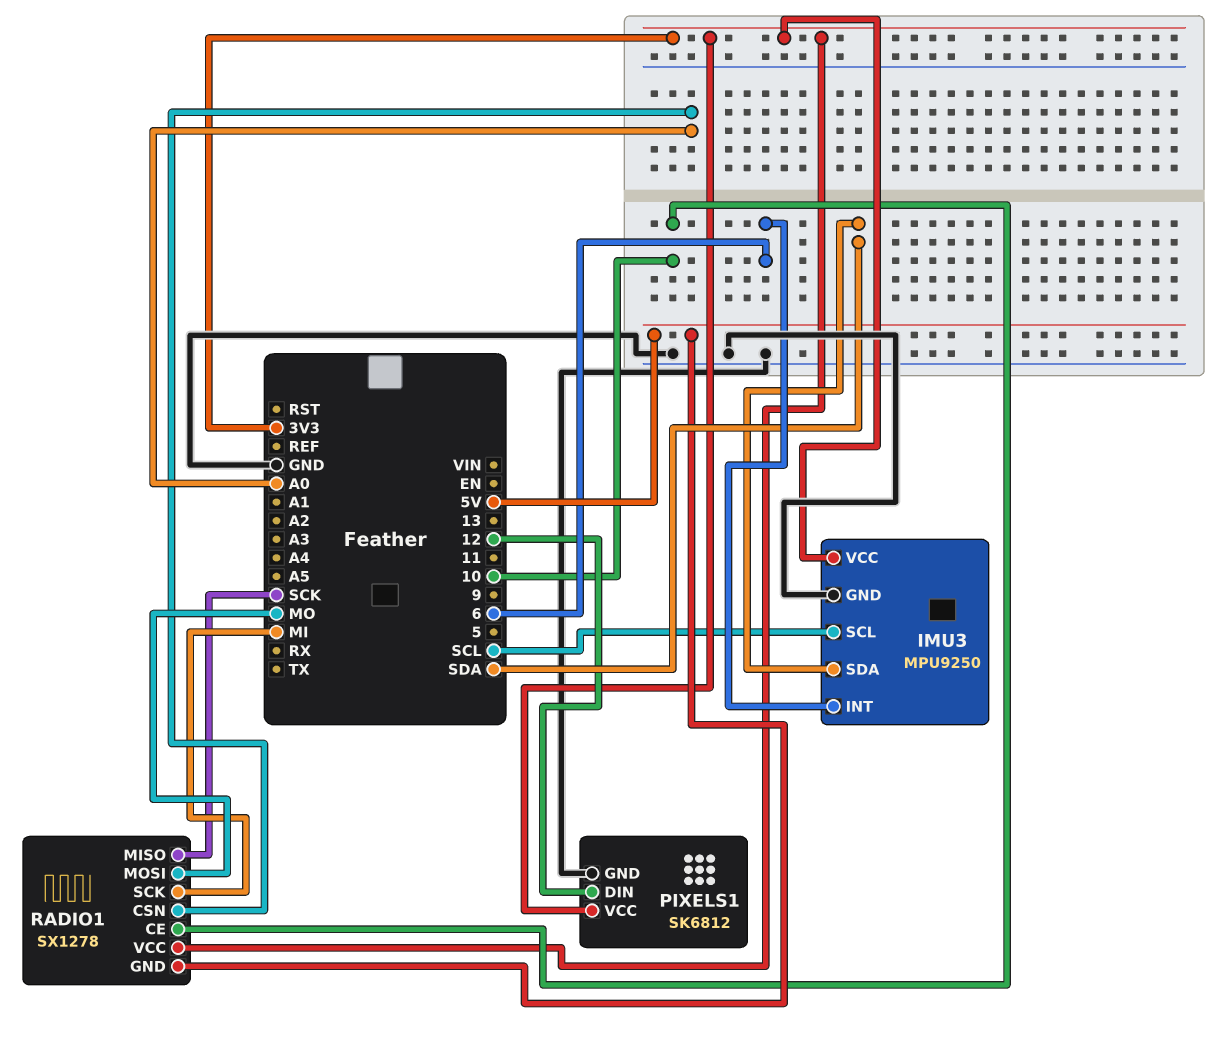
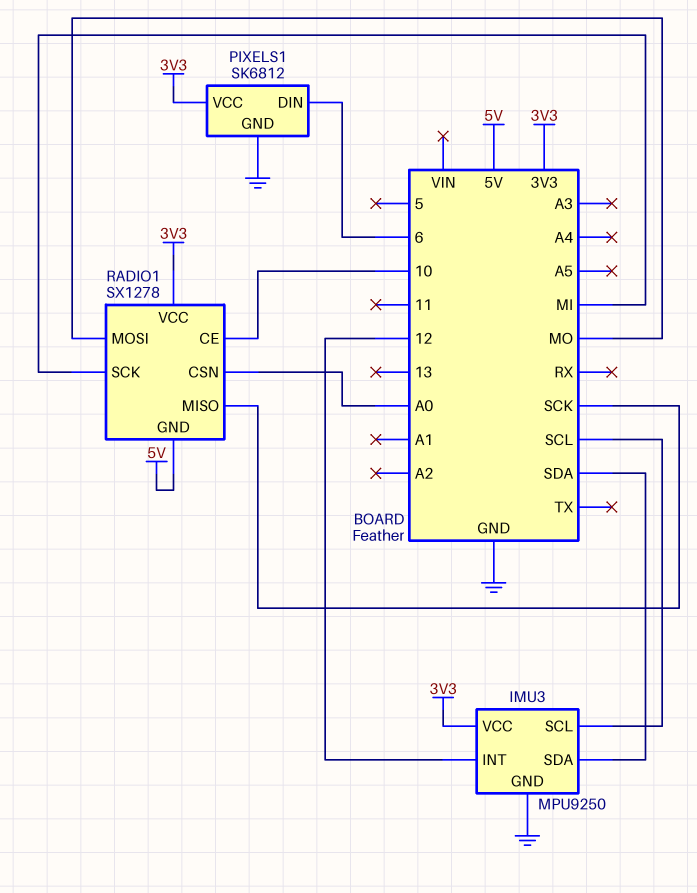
IMU3 pin INT: 6 -> 12
PIXELS1 pin DIN: 12 -> 6

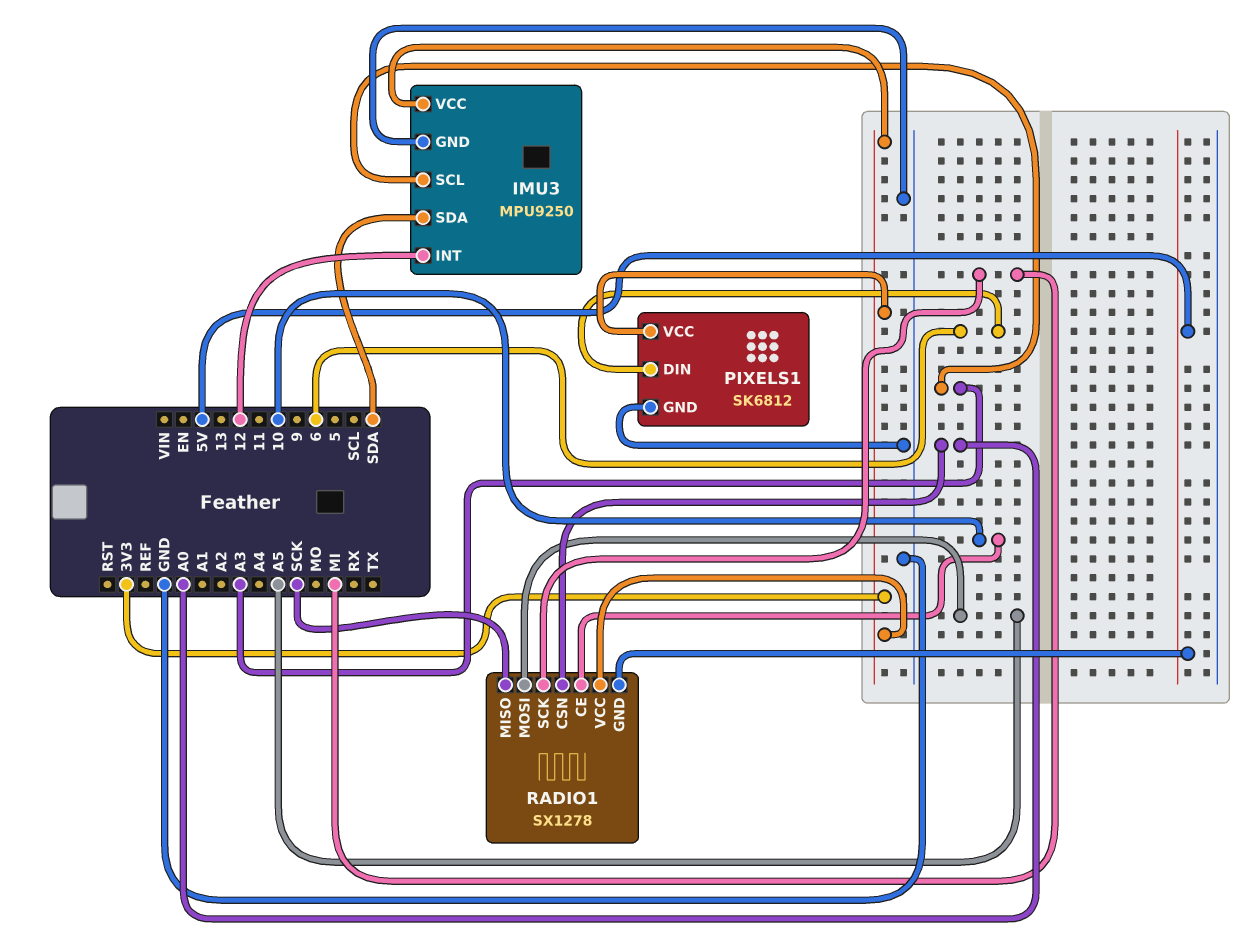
IMU3 pin SCL: SCL -> A3
RADIO1 pin MOSI: MO -> A5

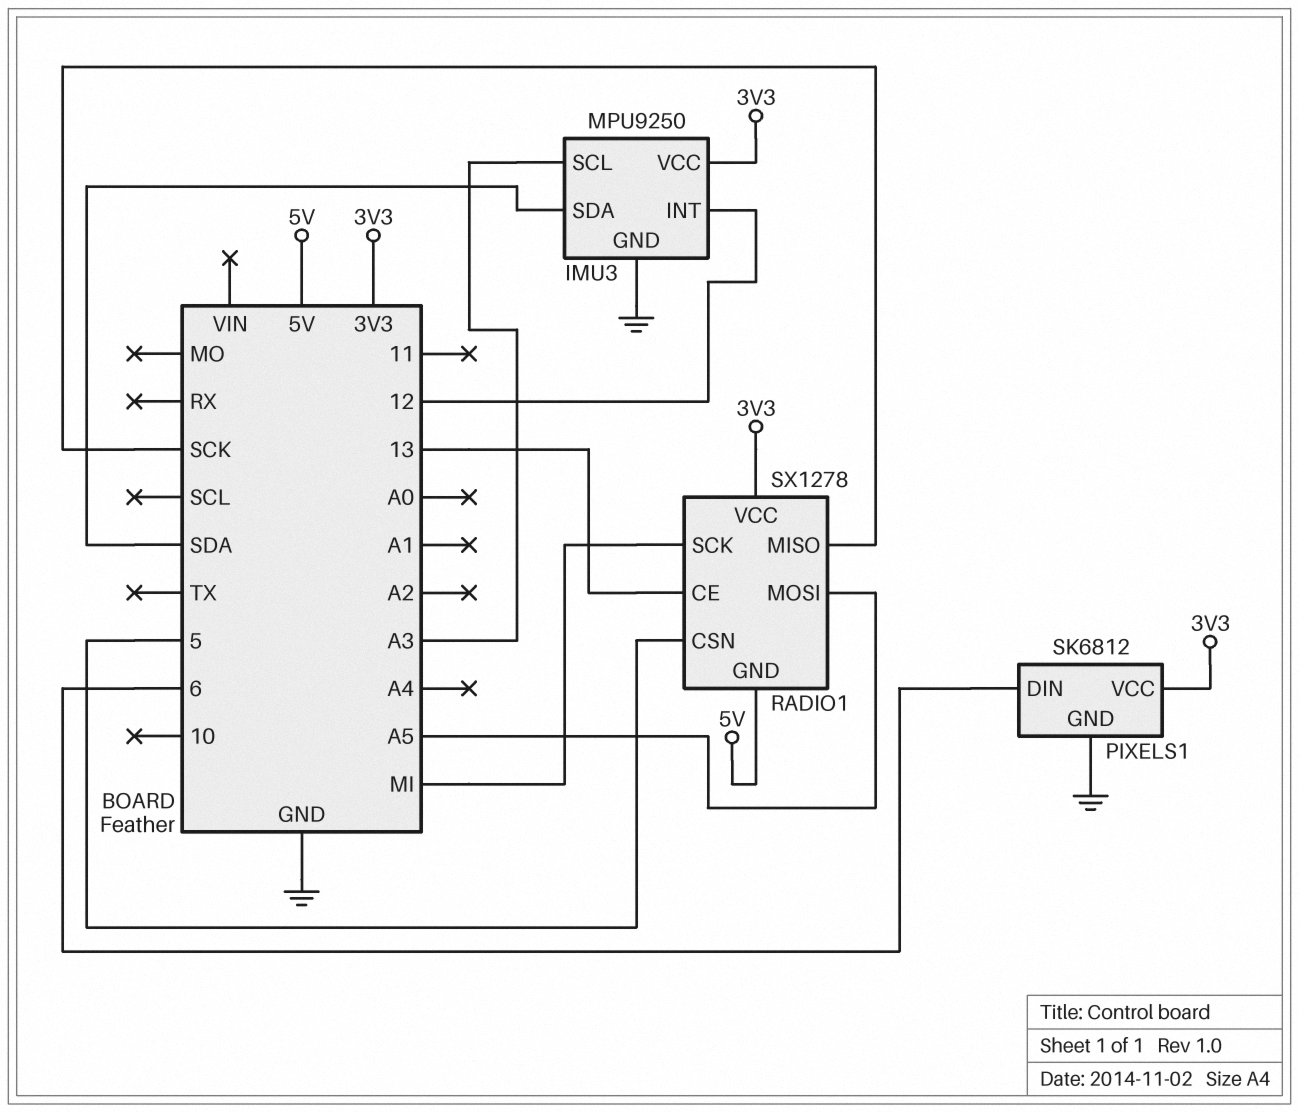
RADIO1 pin CE: 10 -> 13
RADIO1 pin CSN: A0 -> 5

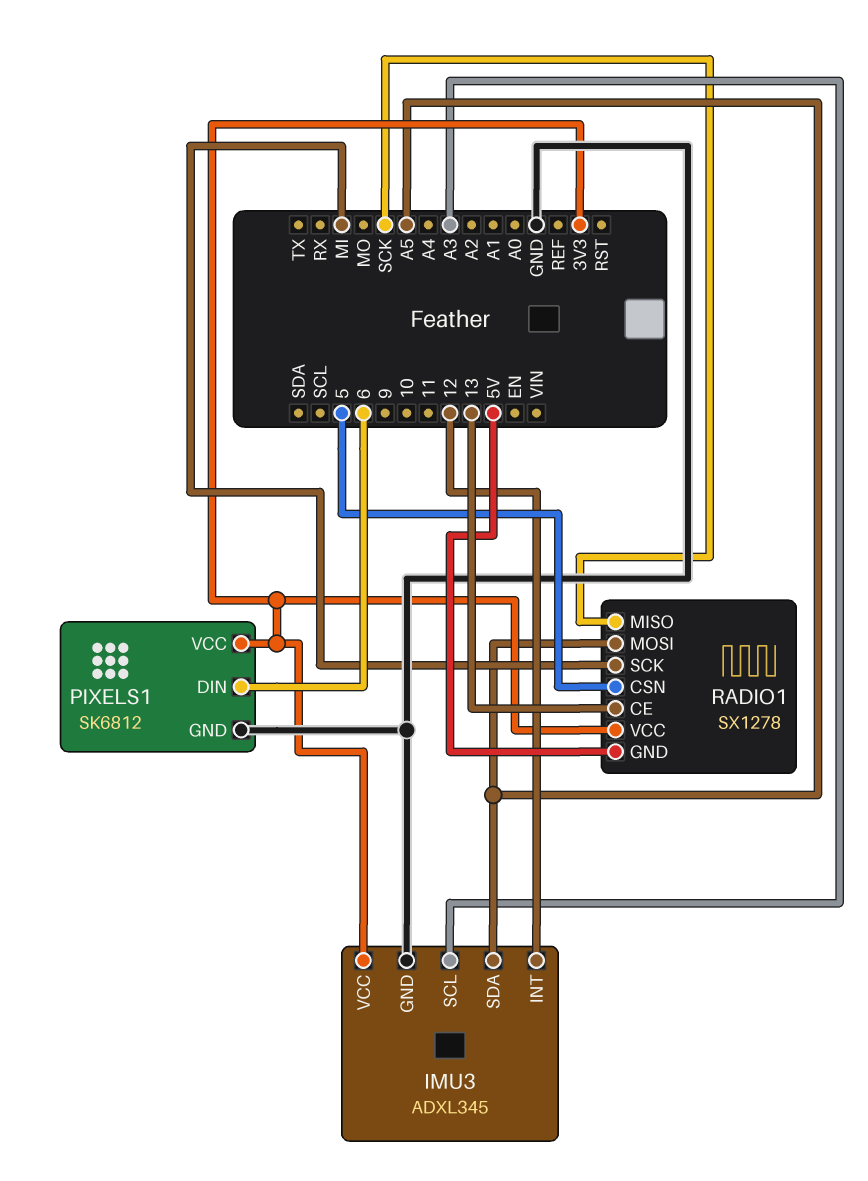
IMU3: MPU9250 -> ADXL345
IMU3 pin SDA: SDA -> A5

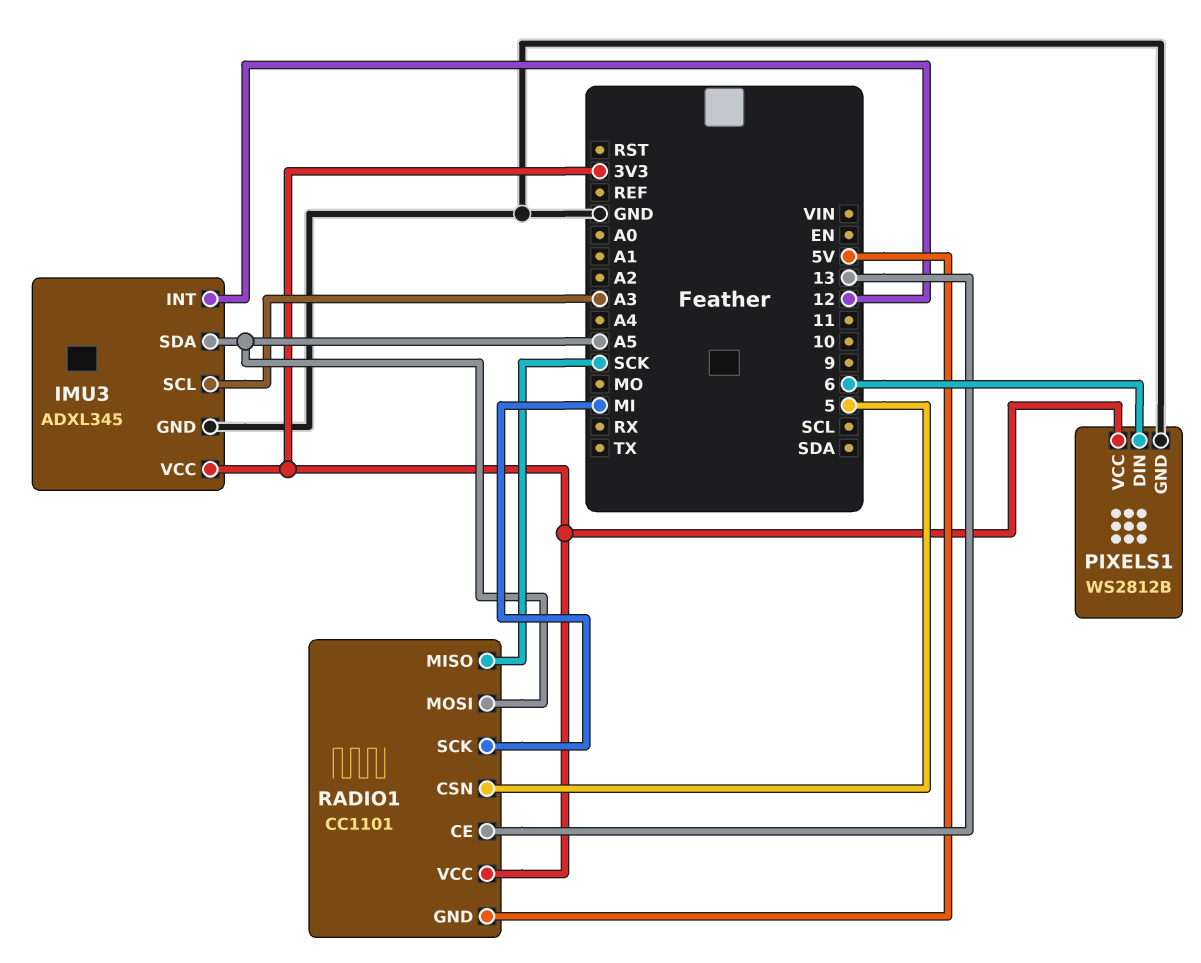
PIXELS1: SK6812 -> WS2812B
RADIO1: SX1278 -> CC1101

